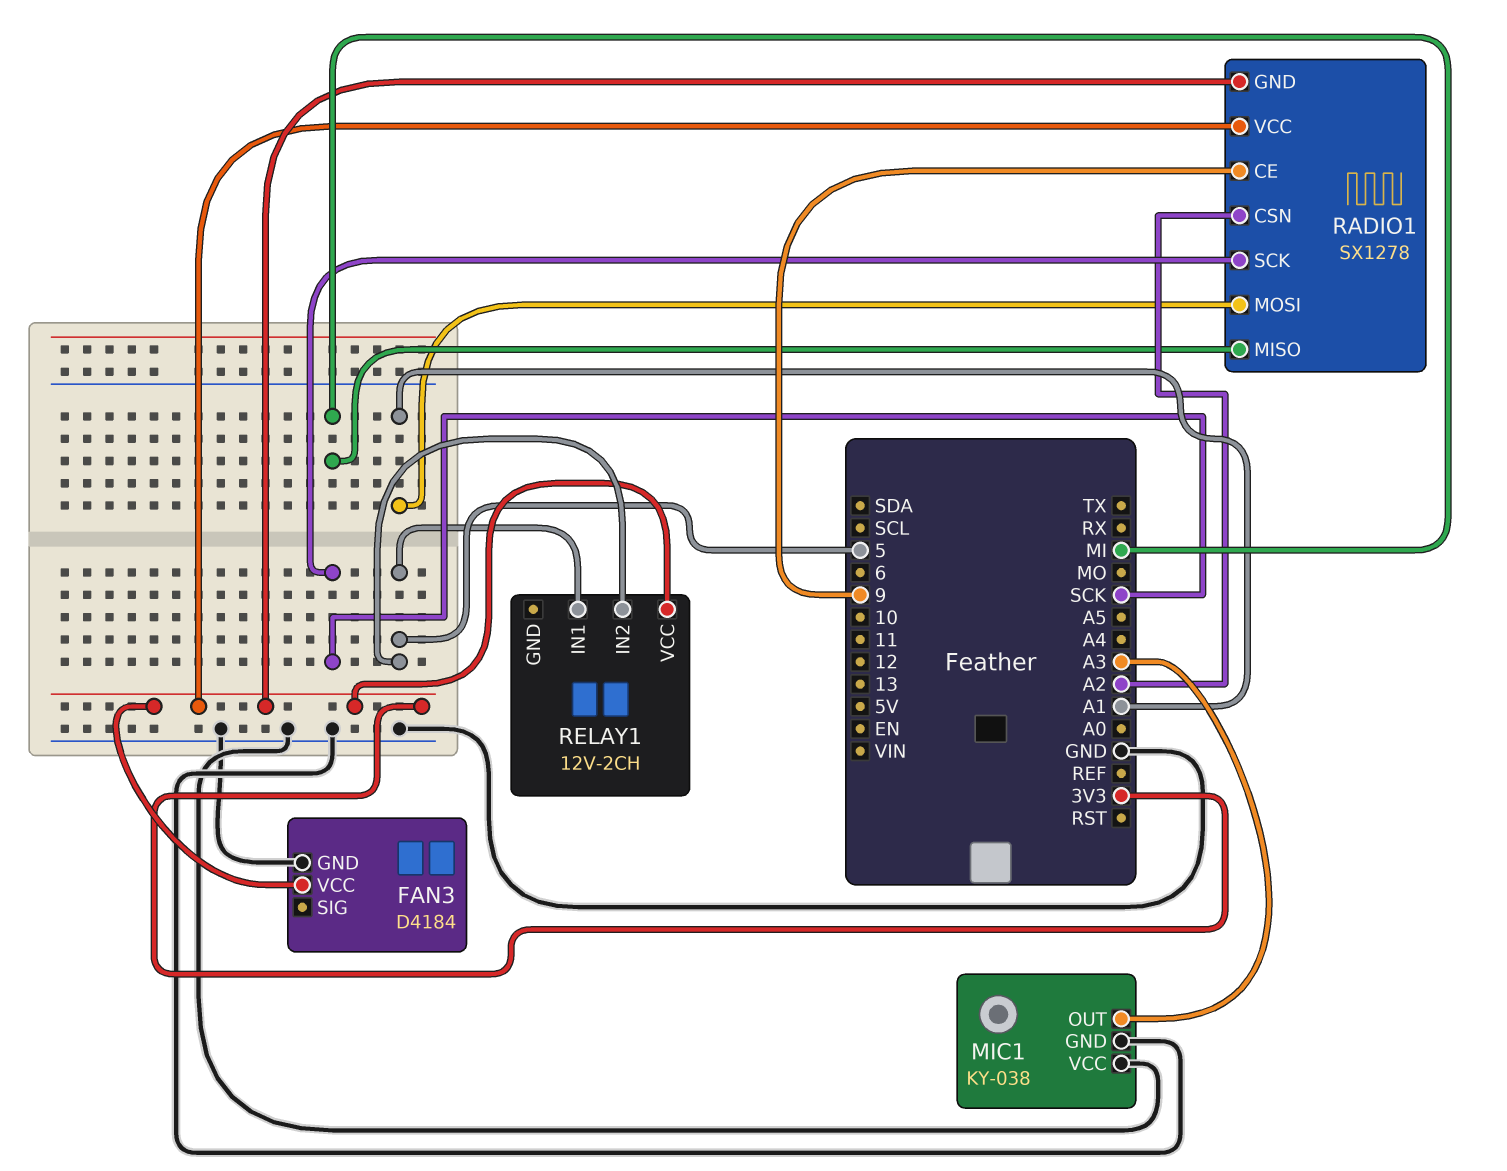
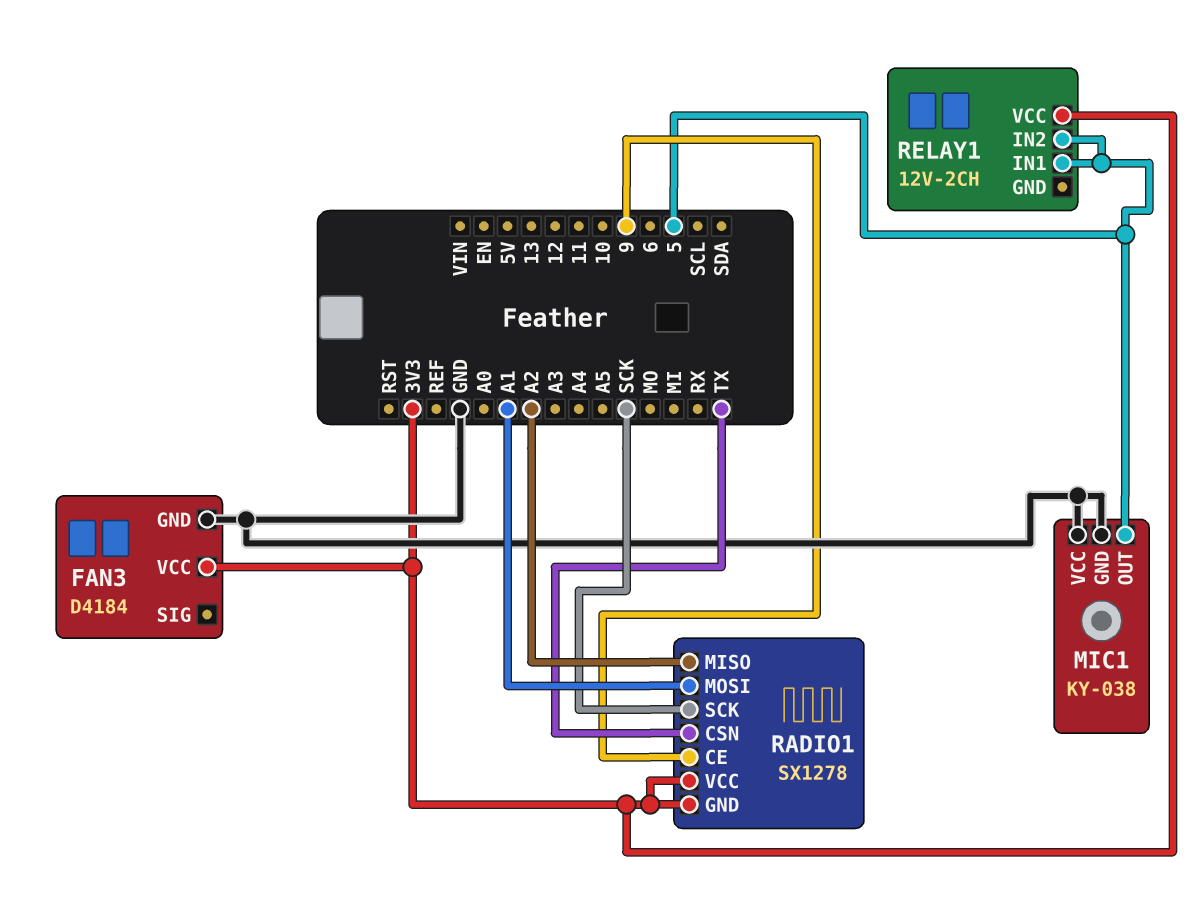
MIC1 pin OUT: A3 -> 5
RADIO1 pin CSN: A2 -> TX
RADIO1 pin MISO: MI -> A2

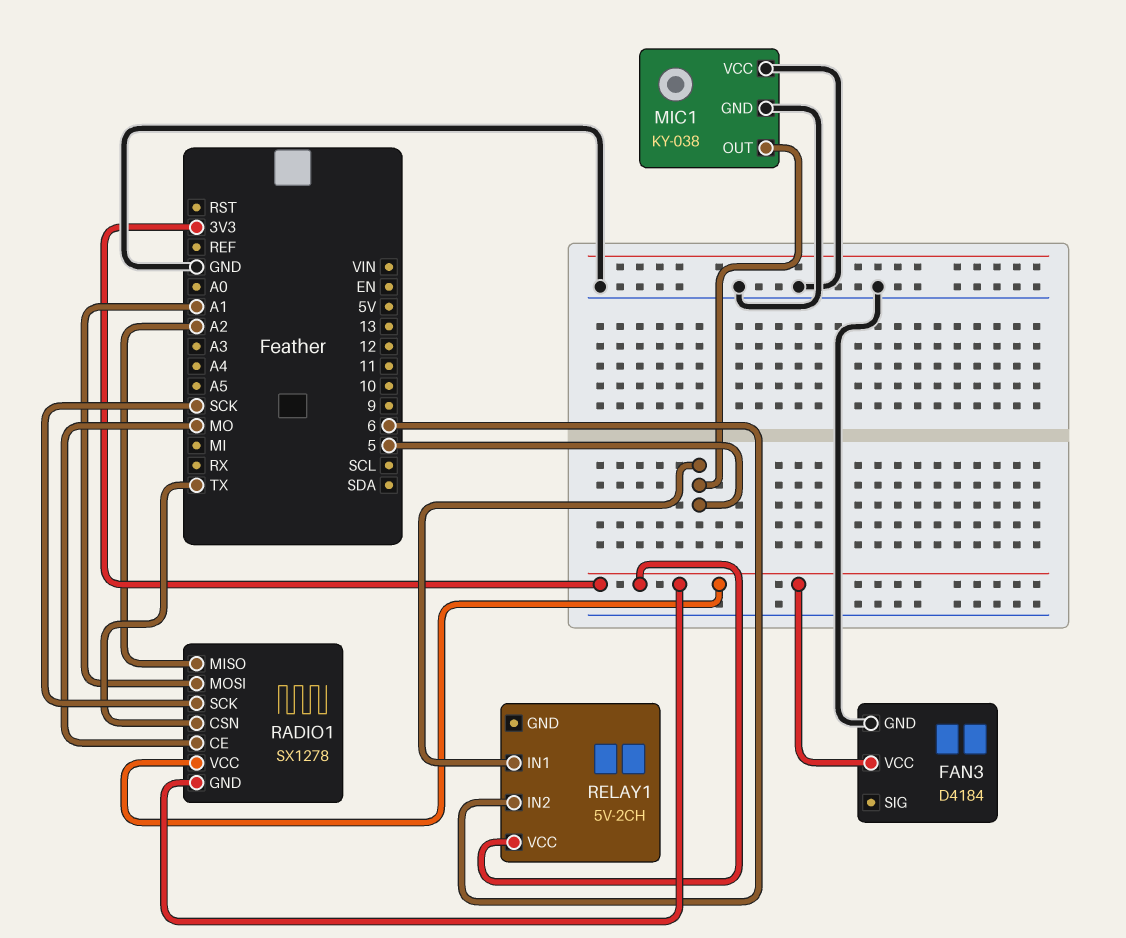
RADIO1 pin CE: 9 -> MO
RELAY1: 12V-2CH -> 5V-2CH
RELAY1 pin IN2: 5 -> 6

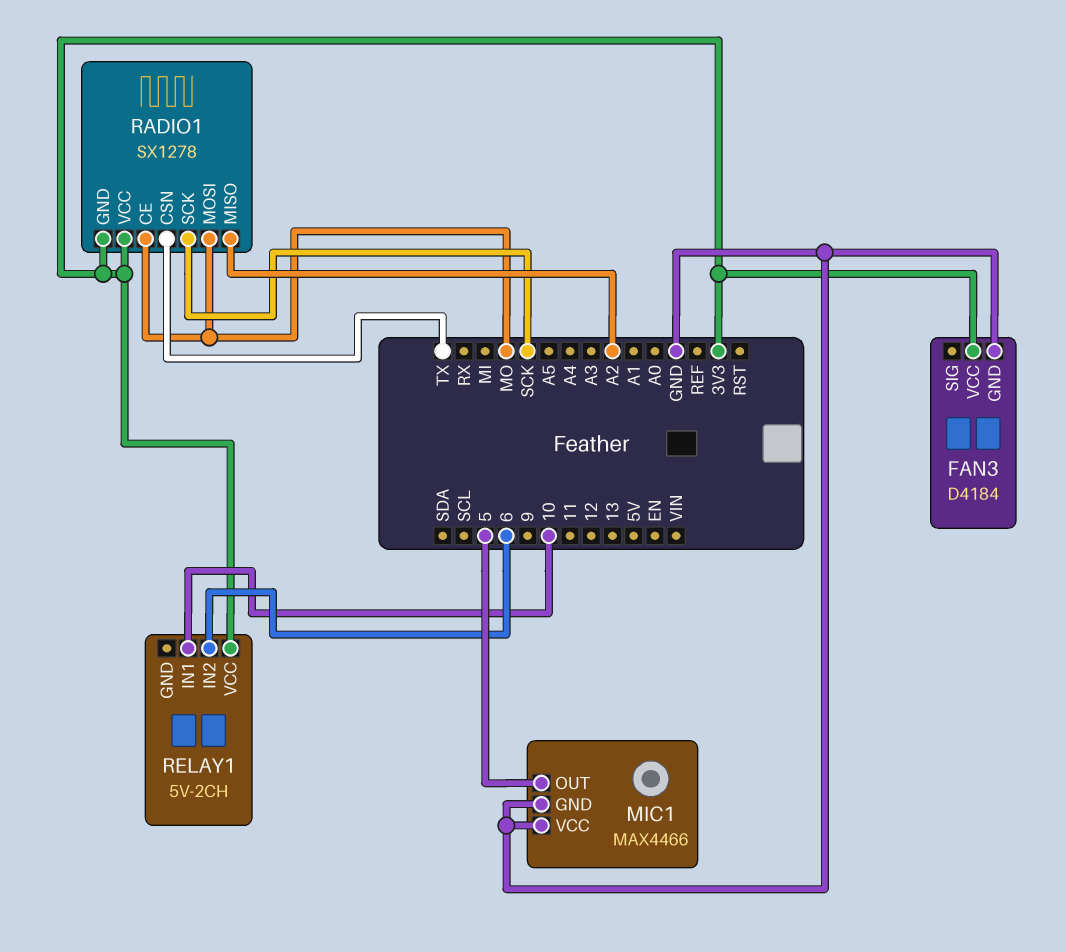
MIC1: KY-038 -> MAX4466
RADIO1 pin MOSI: A1 -> MO
RELAY1 pin IN1: 5 -> 10

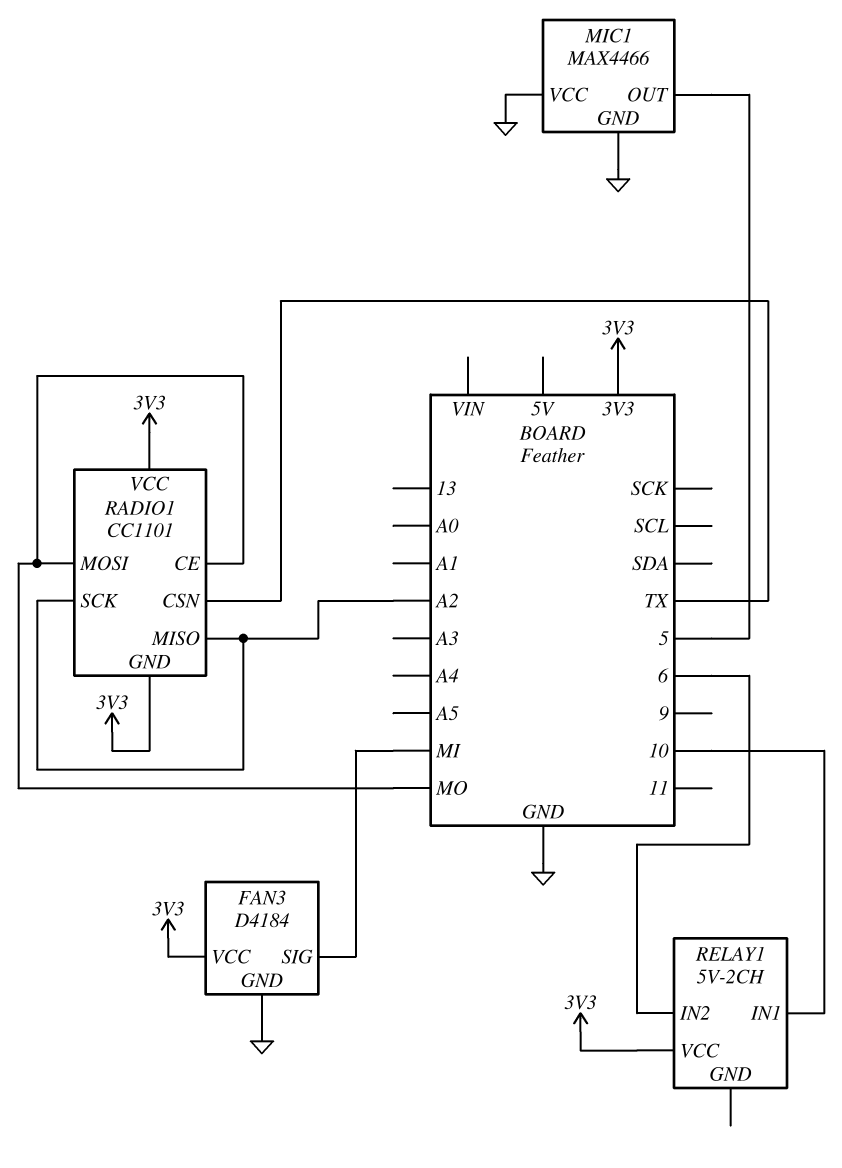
FAN3 pin SIG: none -> MI
RADIO1: SX1278 -> CC1101
RADIO1 pin SCK: SCK -> A2

